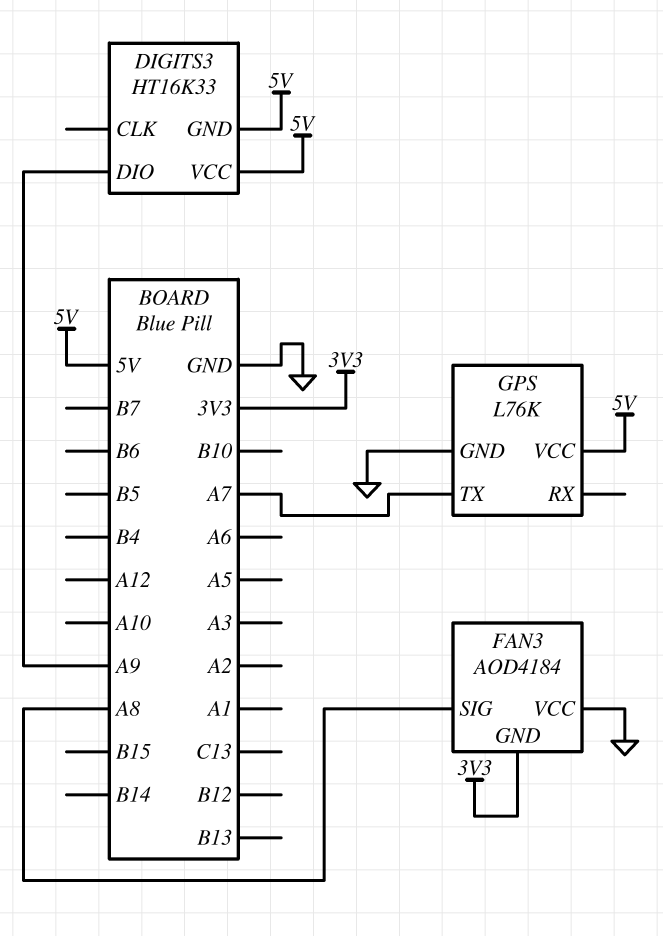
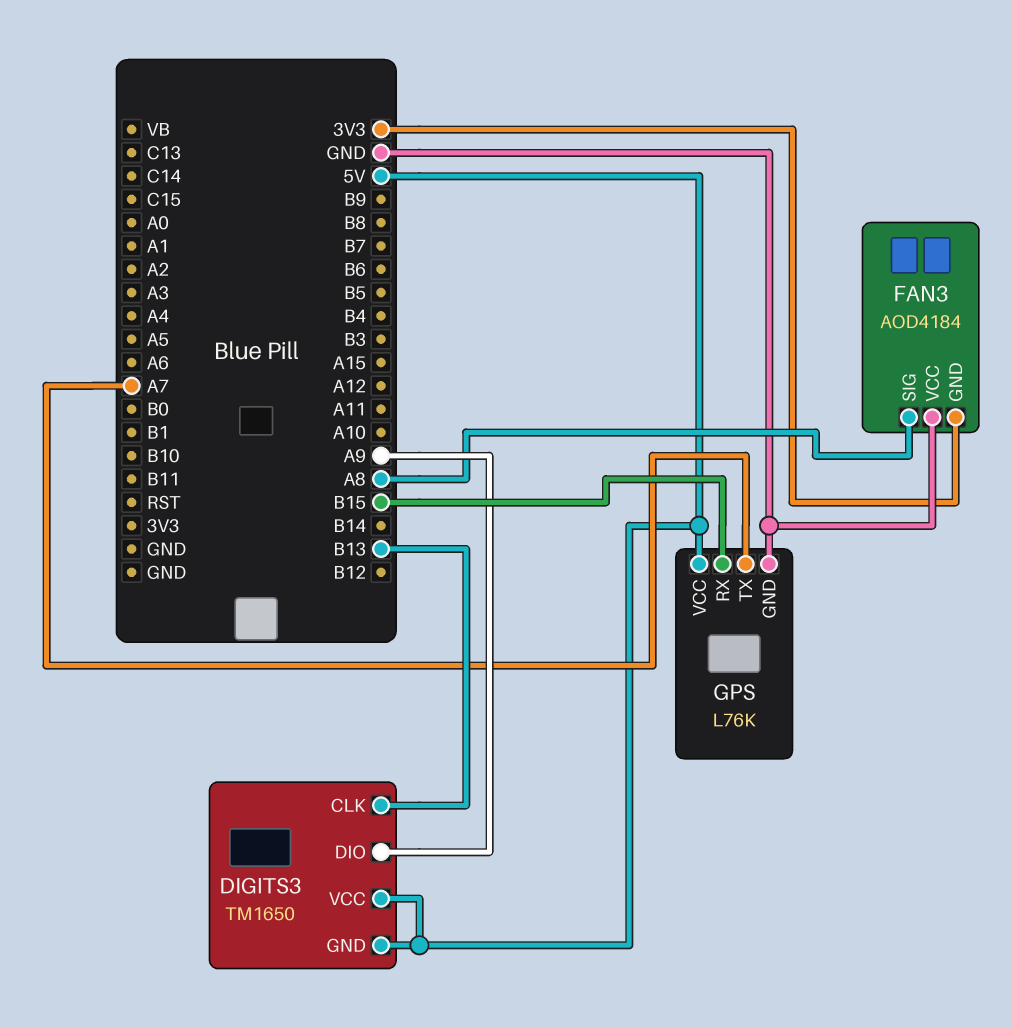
DIGITS3: HT16K33 -> TM1650
DIGITS3 pin CLK: none -> B13
GPS pin RX: none -> B15

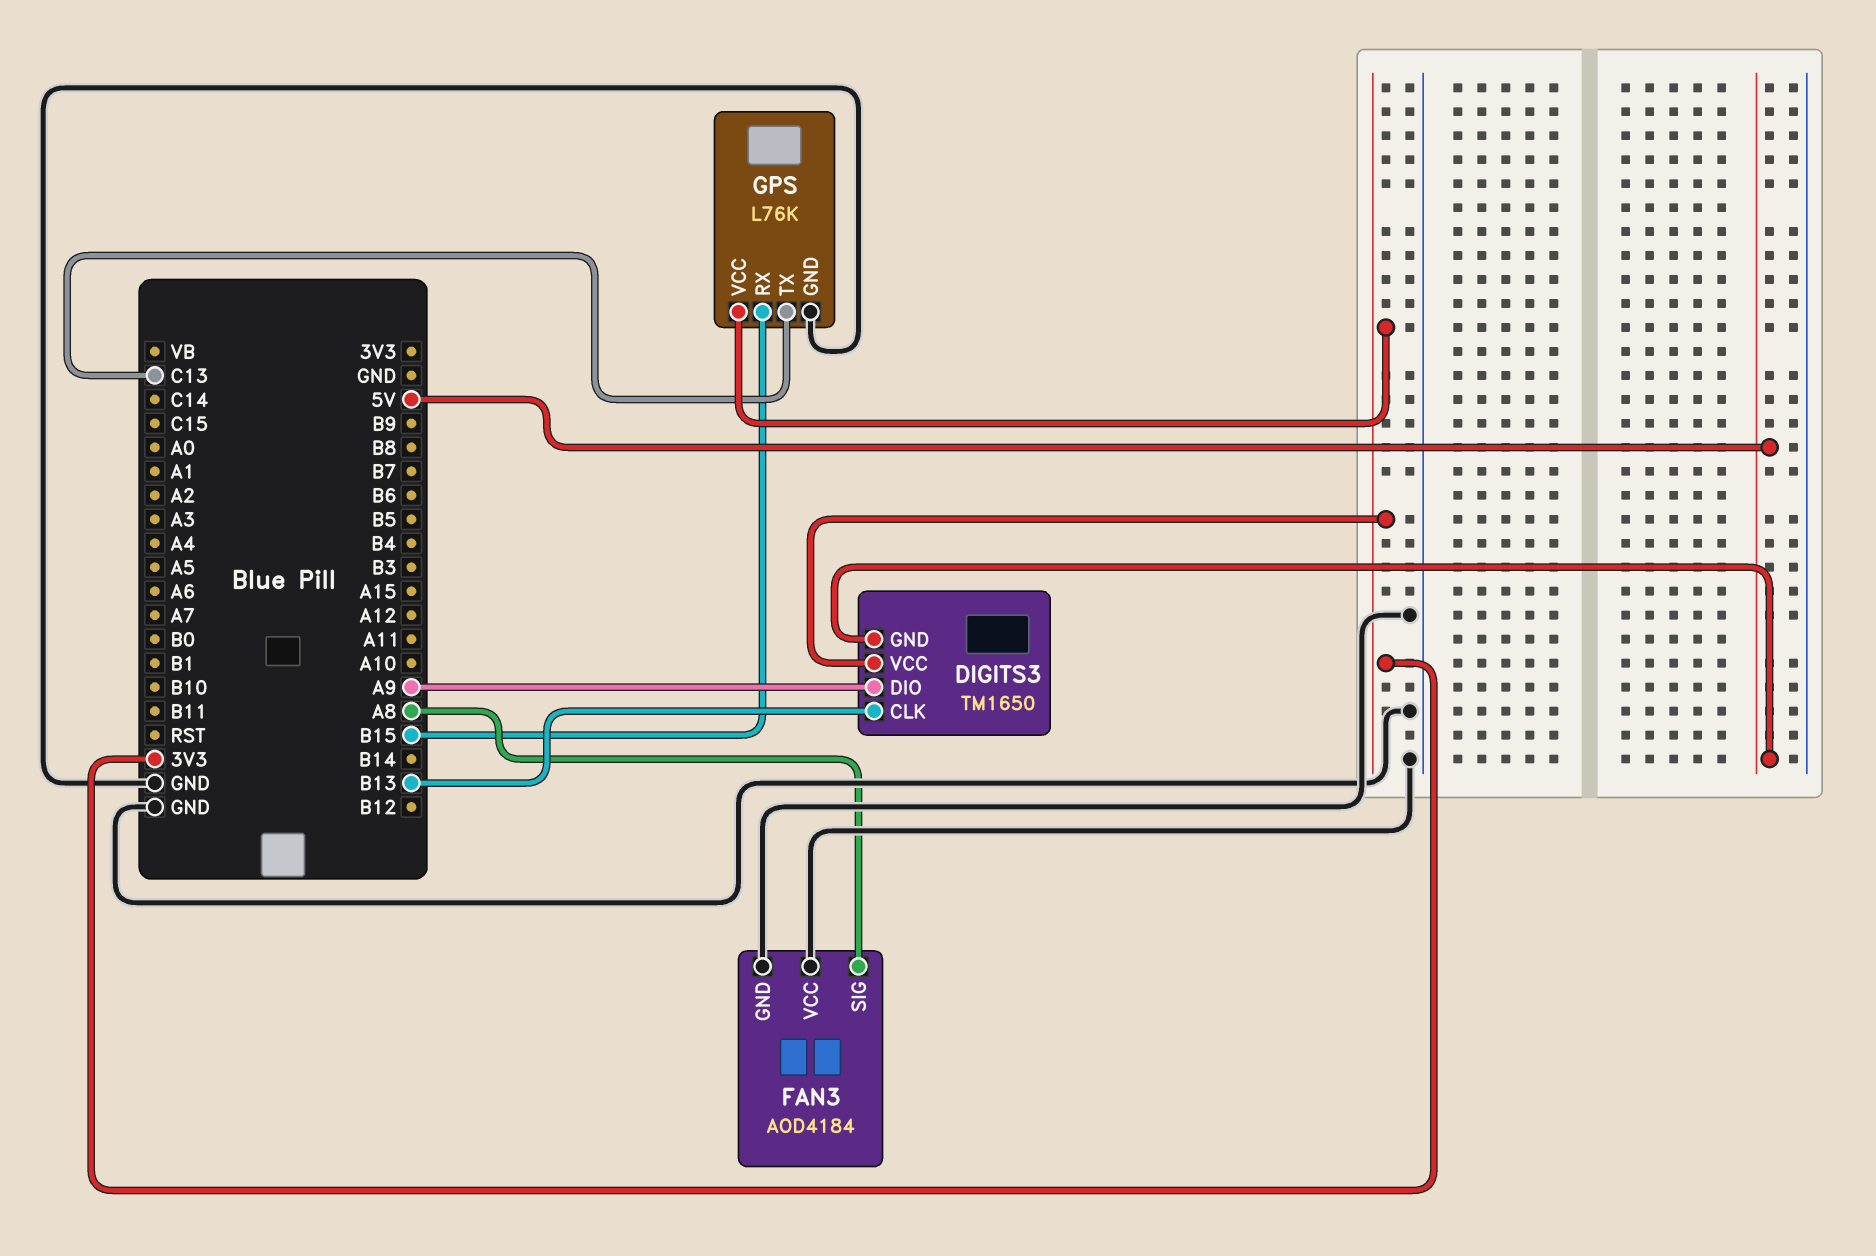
DIGITS3 pin VCC: 5V -> 3V3
FAN3 pin GND: 3V3 -> GND
GPS pin TX: A7 -> C13
GPS pin VCC: 5V -> 3V3

